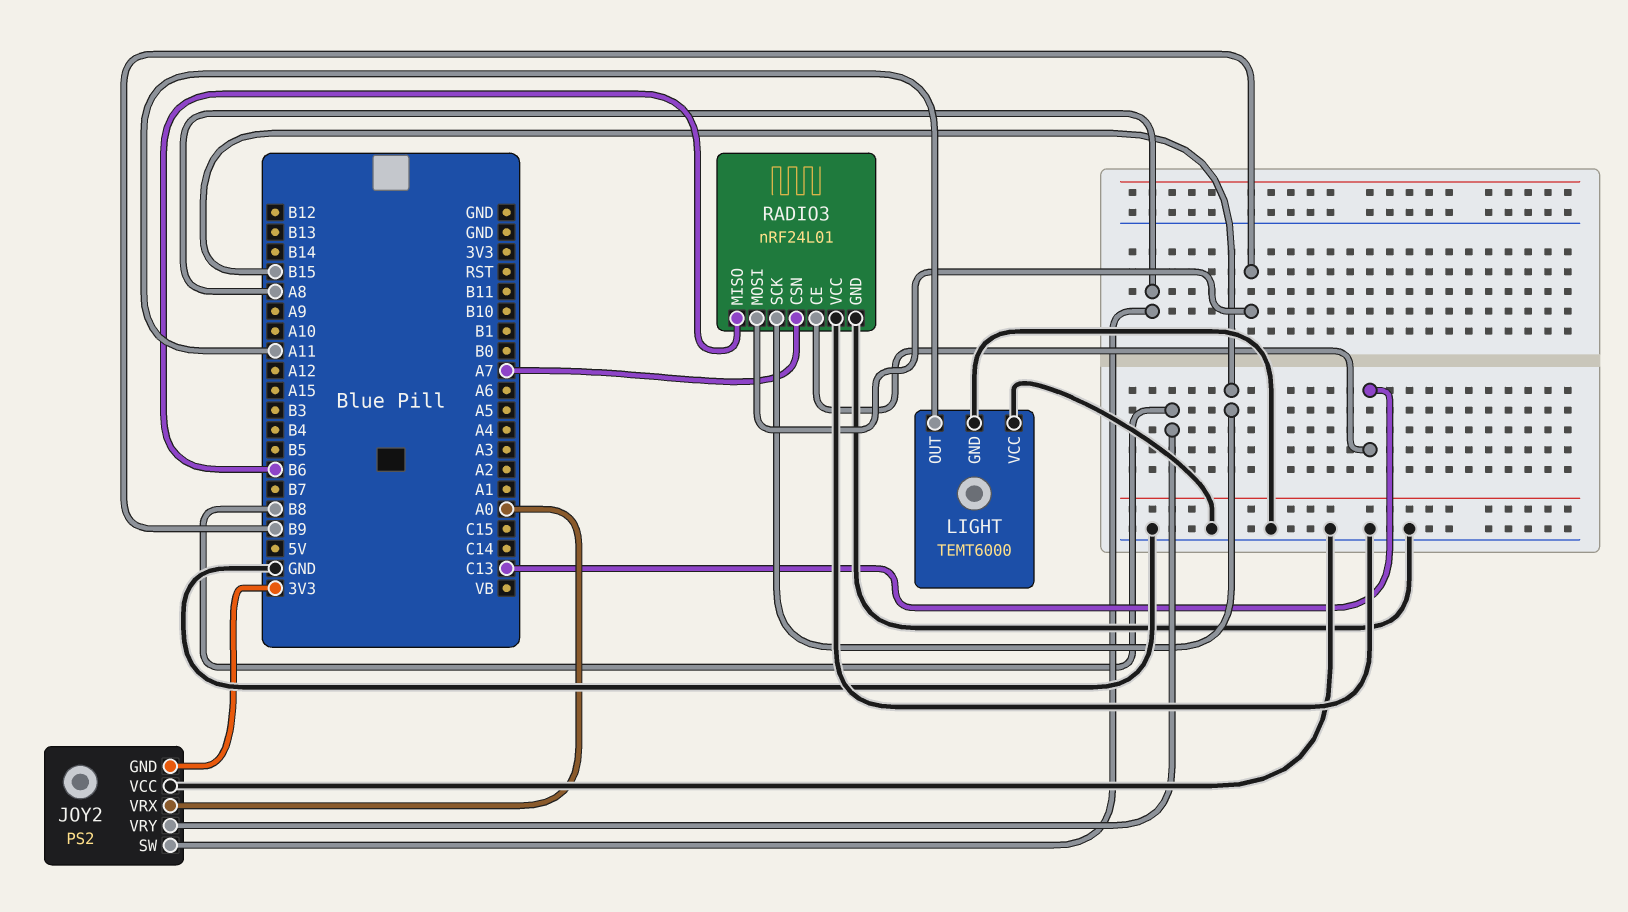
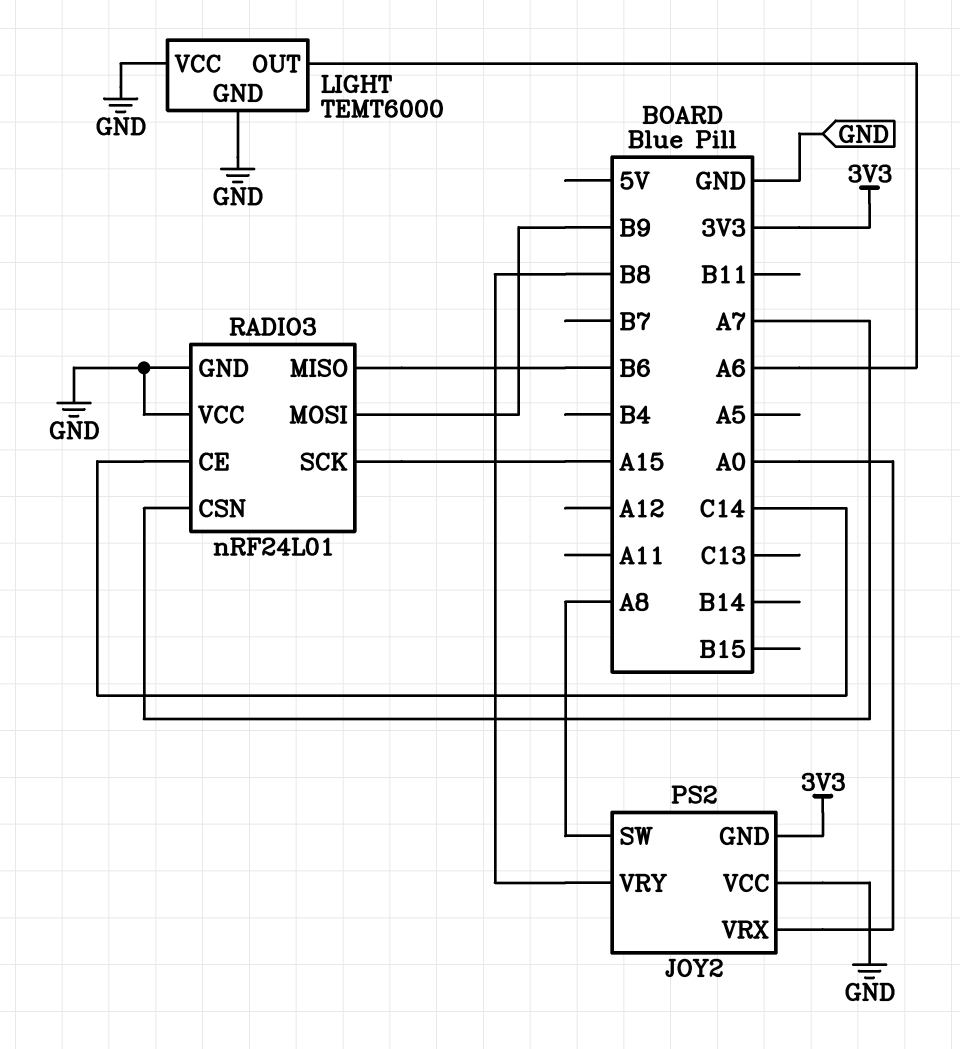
LIGHT pin OUT: A11 -> A6
RADIO3 pin CE: C13 -> C14
RADIO3 pin SCK: B15 -> A15

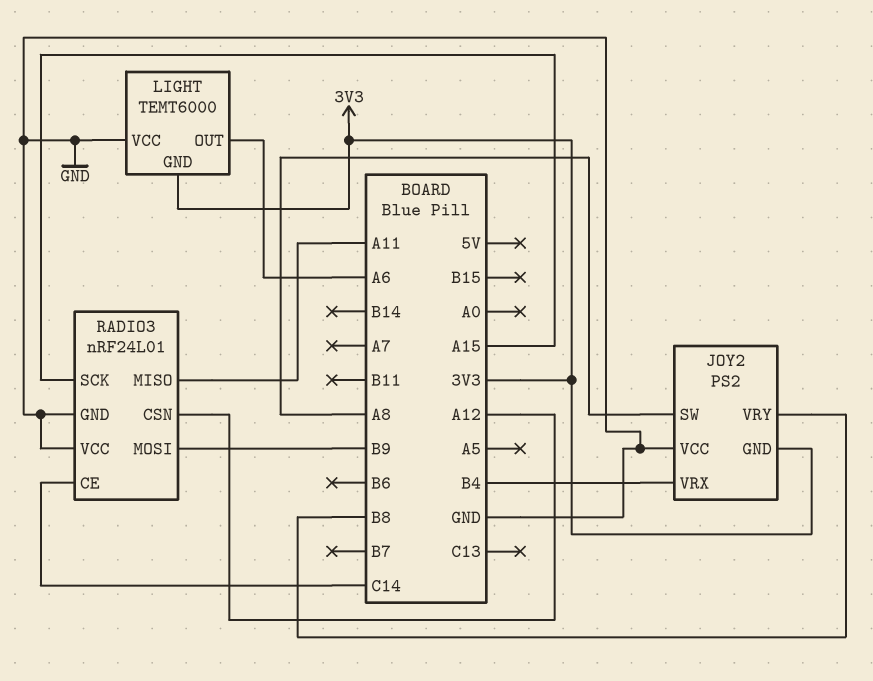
JOY2 pin VRX: A0 -> B4
LIGHT pin GND: GND -> 3V3
RADIO3 pin CSN: A7 -> A12
RADIO3 pin MISO: B6 -> A11

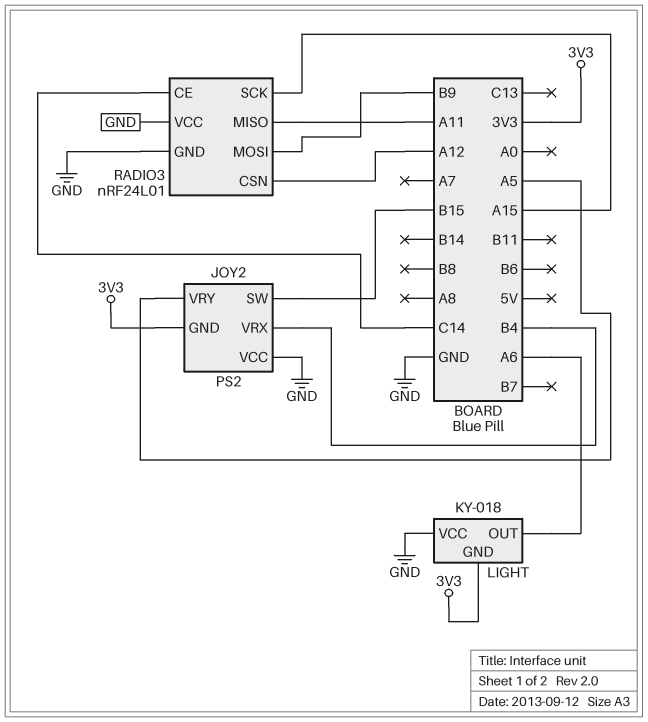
JOY2 pin SW: A8 -> B15
JOY2 pin VRY: B8 -> A5
LIGHT: TEMT6000 -> KY-018

